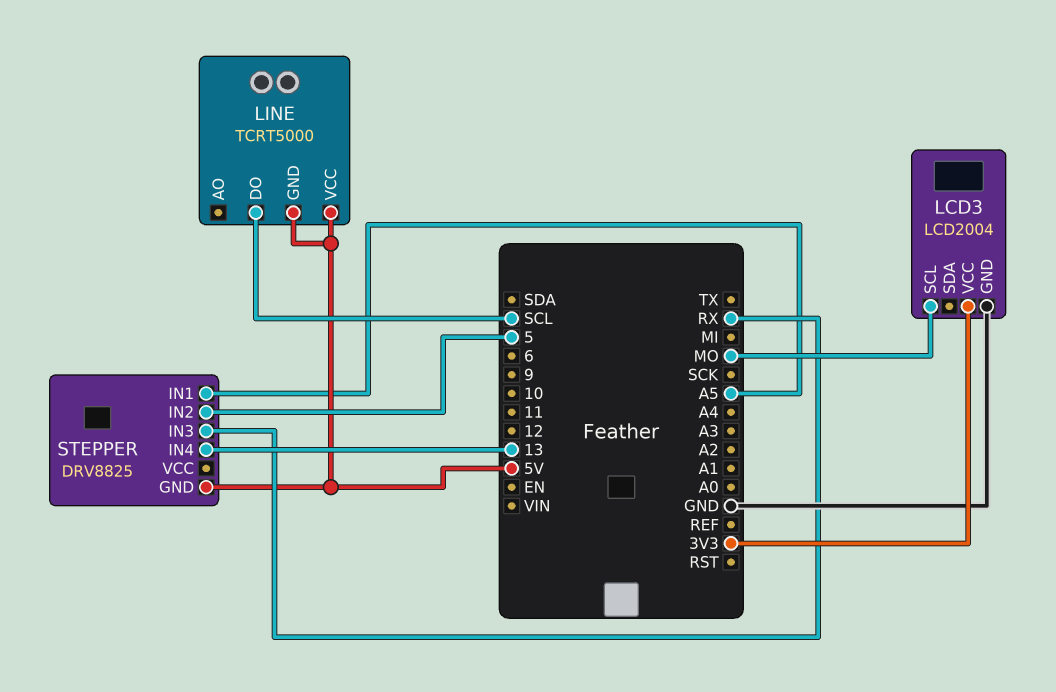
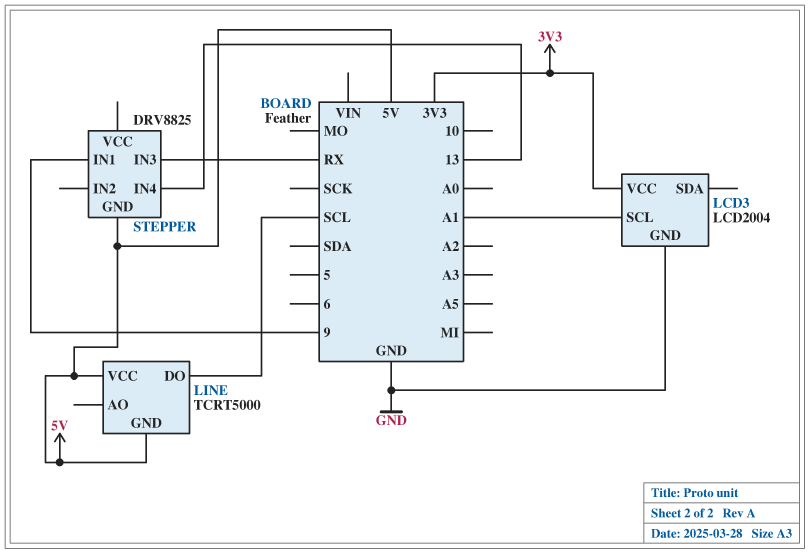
LCD3 pin SCL: MO -> A1
STEPPER pin IN1: A5 -> 9
STEPPER pin IN2: 5 -> none

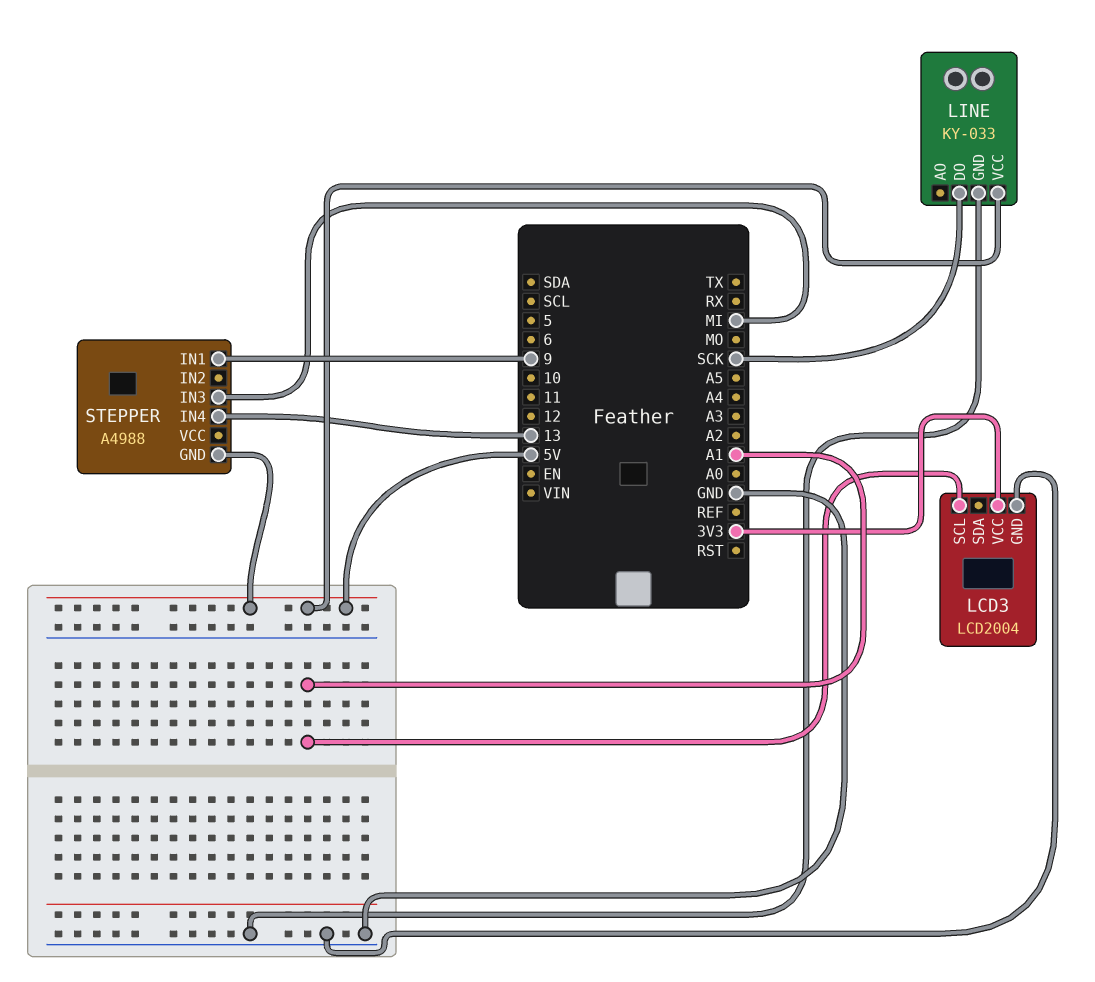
LINE: TCRT5000 -> KY-033
LINE pin DO: SCL -> SCK
LINE pin GND: 5V -> GND
STEPPER: DRV8825 -> A4988
STEPPER pin IN3: RX -> MI

